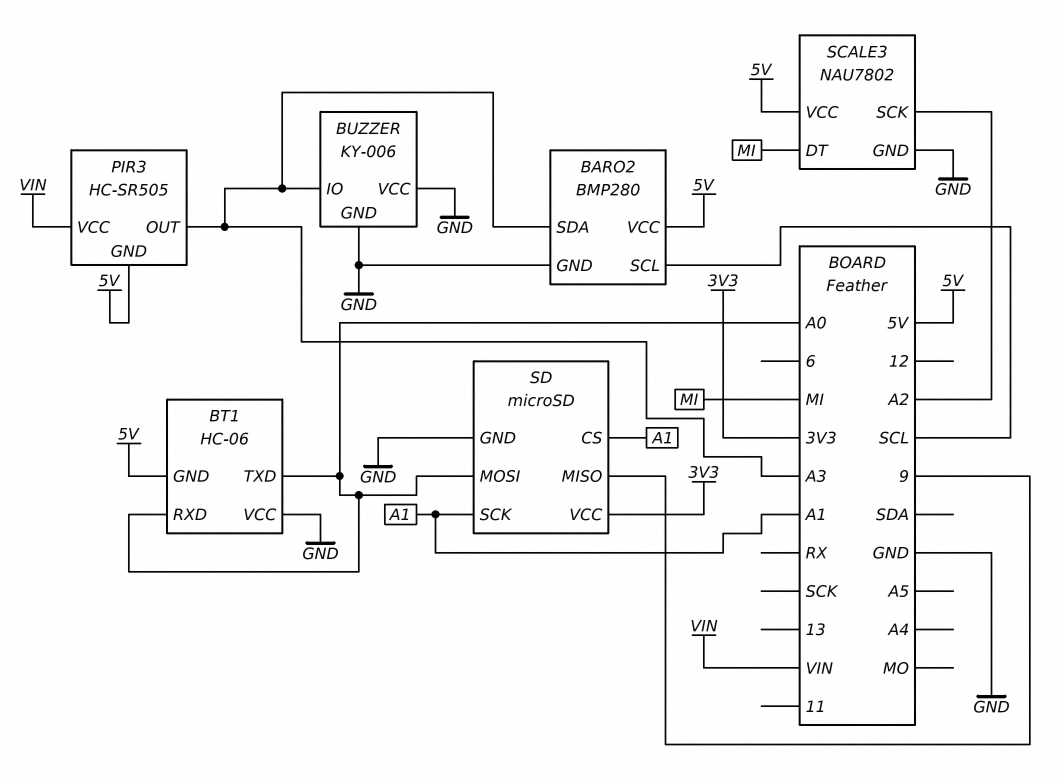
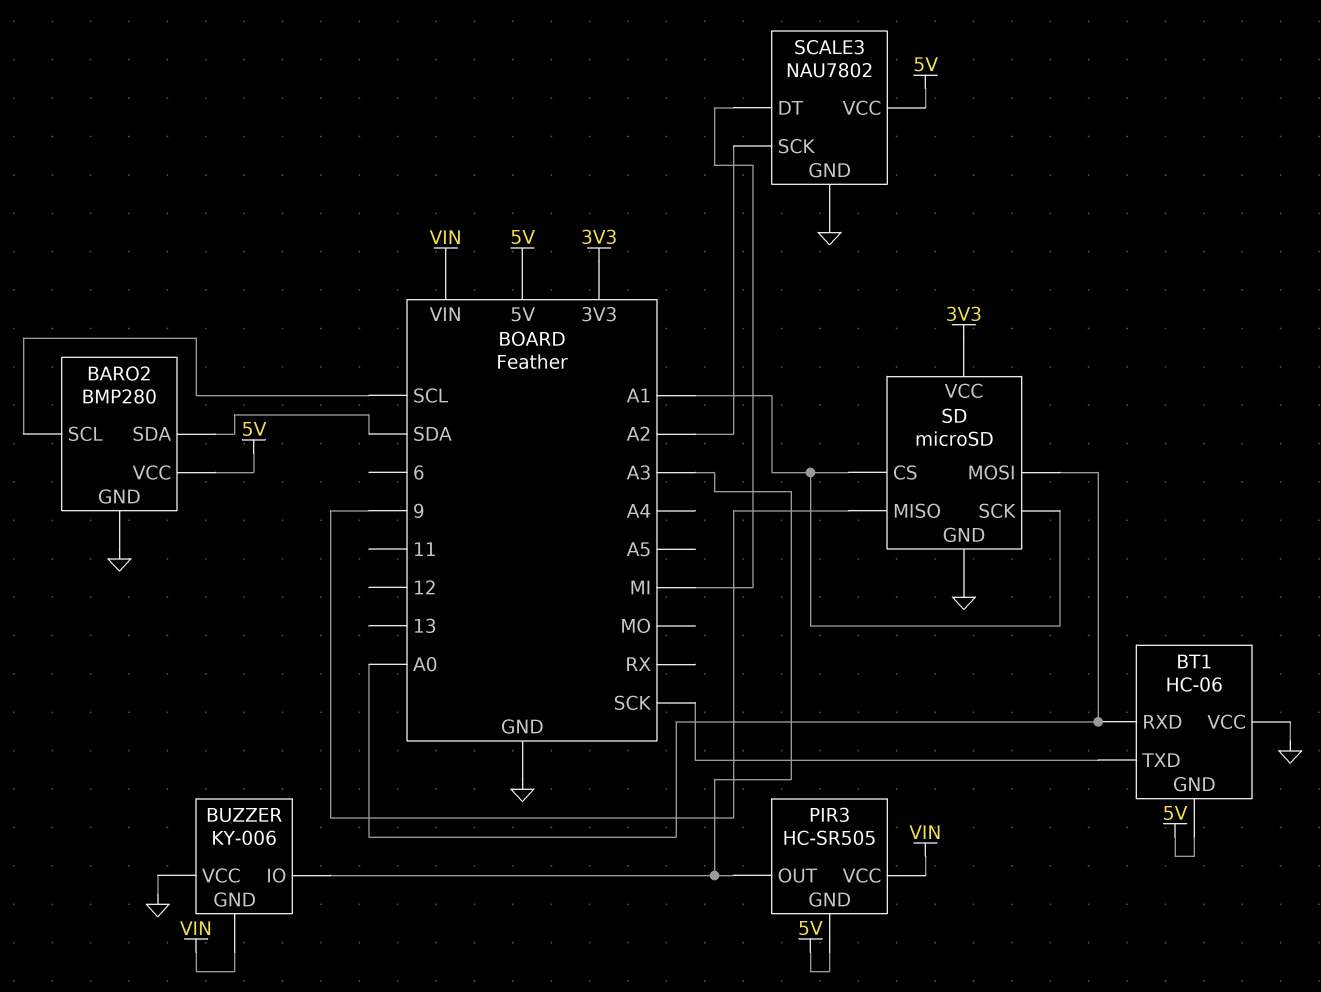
BARO2 pin SDA: A3 -> SDA
BT1 pin TXD: A0 -> SCK
BUZZER pin GND: GND -> VIN

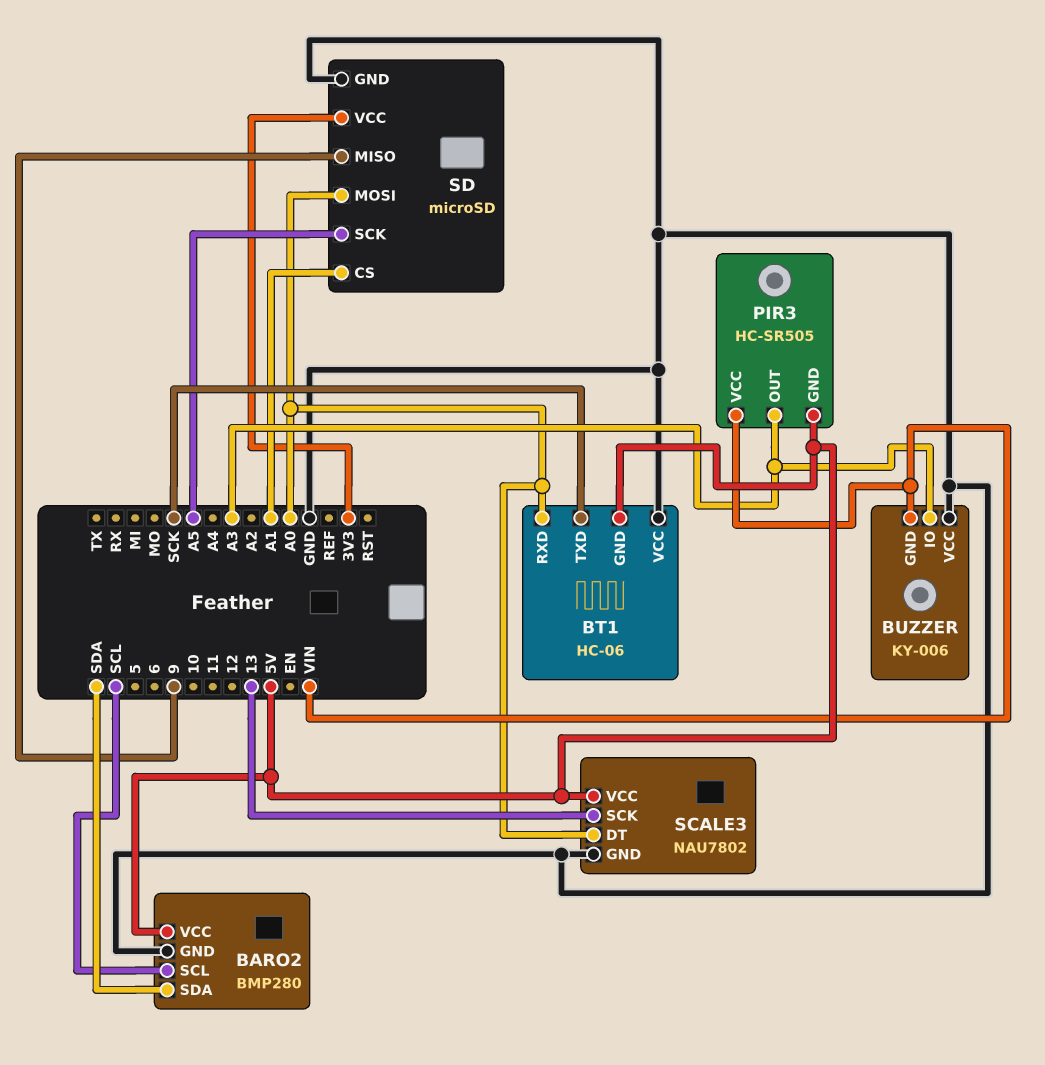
SCALE3 pin DT: MI -> A0
SCALE3 pin SCK: A2 -> 13
SD pin SCK: A1 -> A5

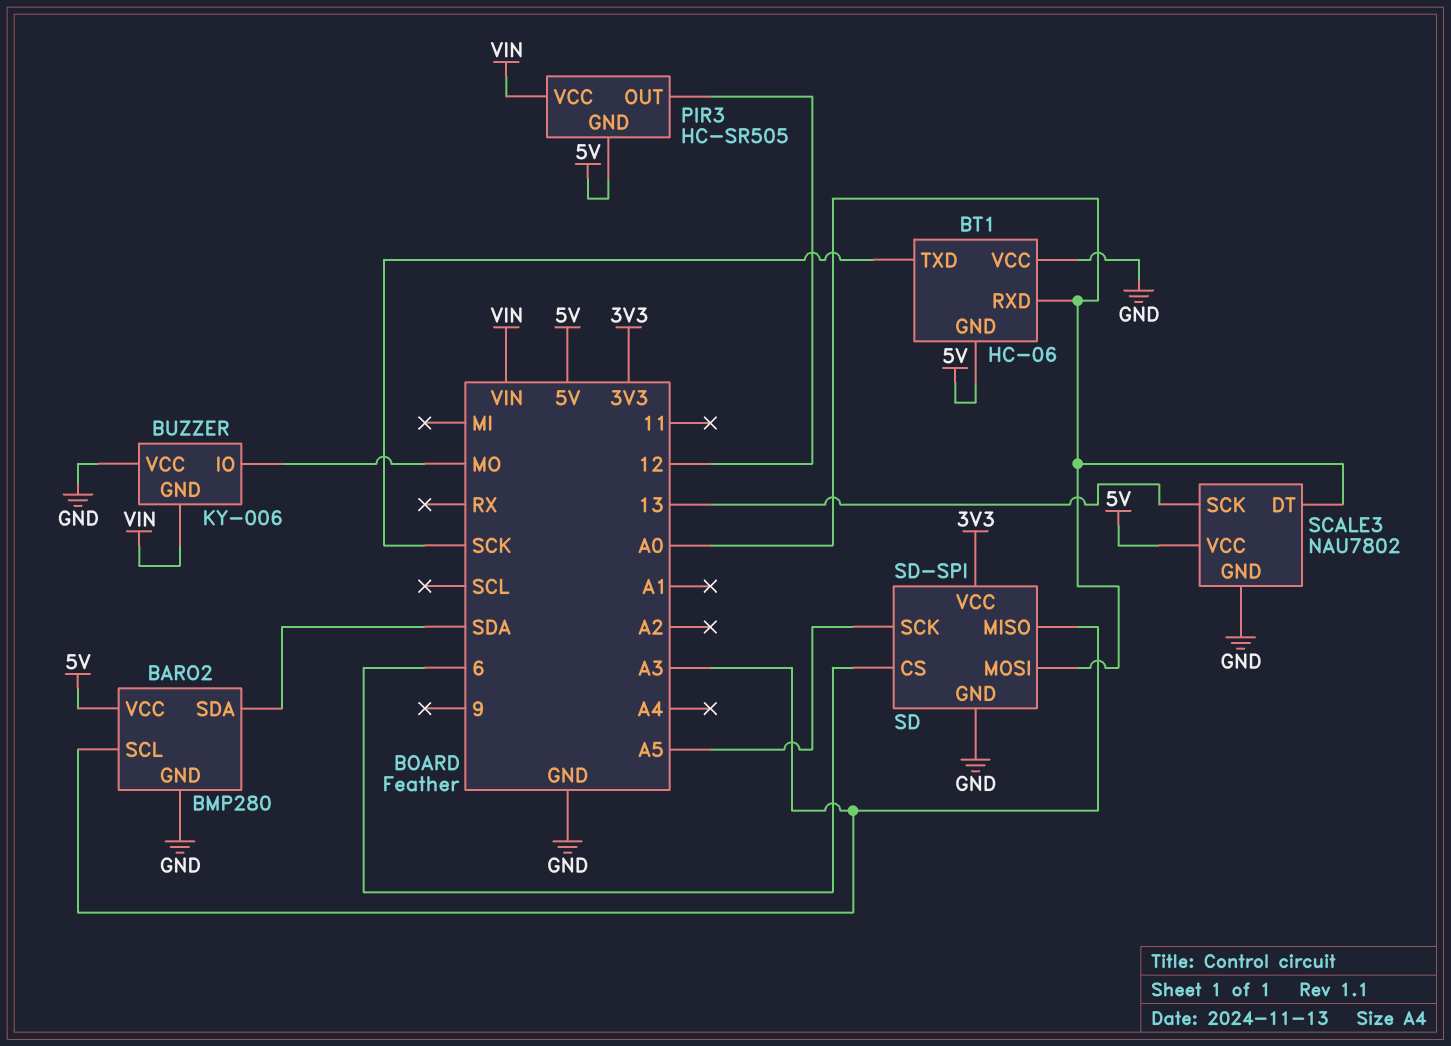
BARO2 pin SCL: SCL -> A3
BUZZER pin IO: A3 -> MO
PIR3 pin OUT: A3 -> 12
SD: microSD -> SD-SPI
SD pin CS: A1 -> 6
SD pin MISO: 9 -> A3

